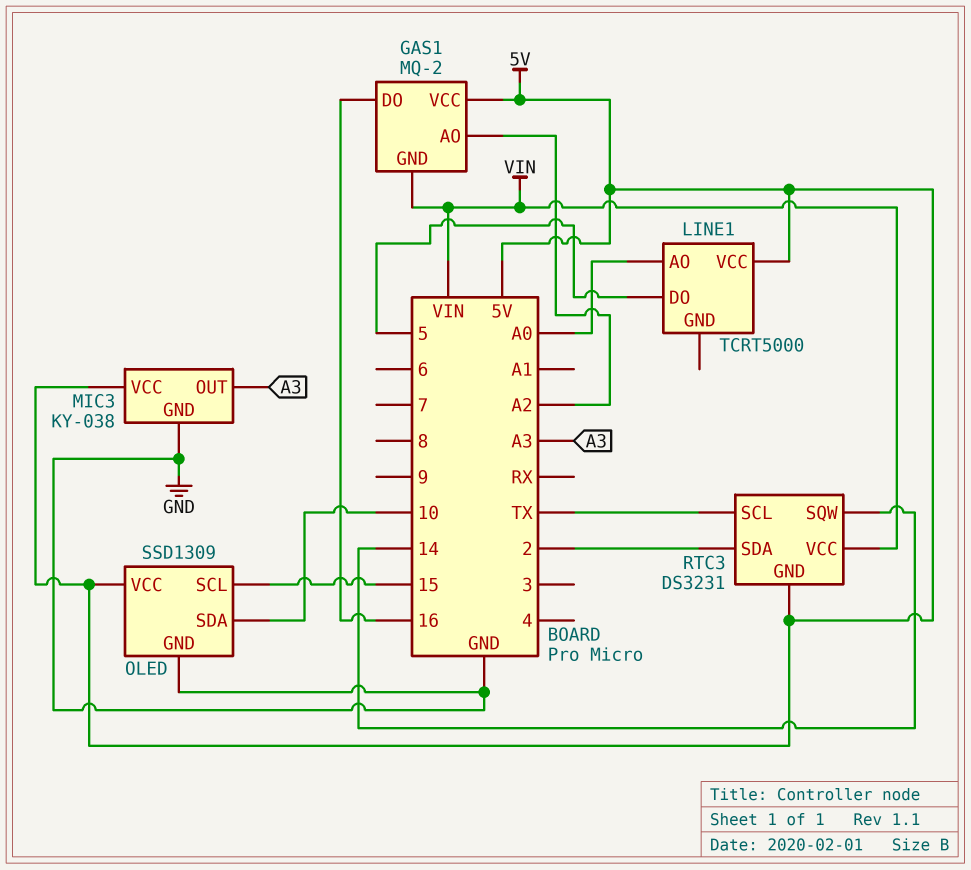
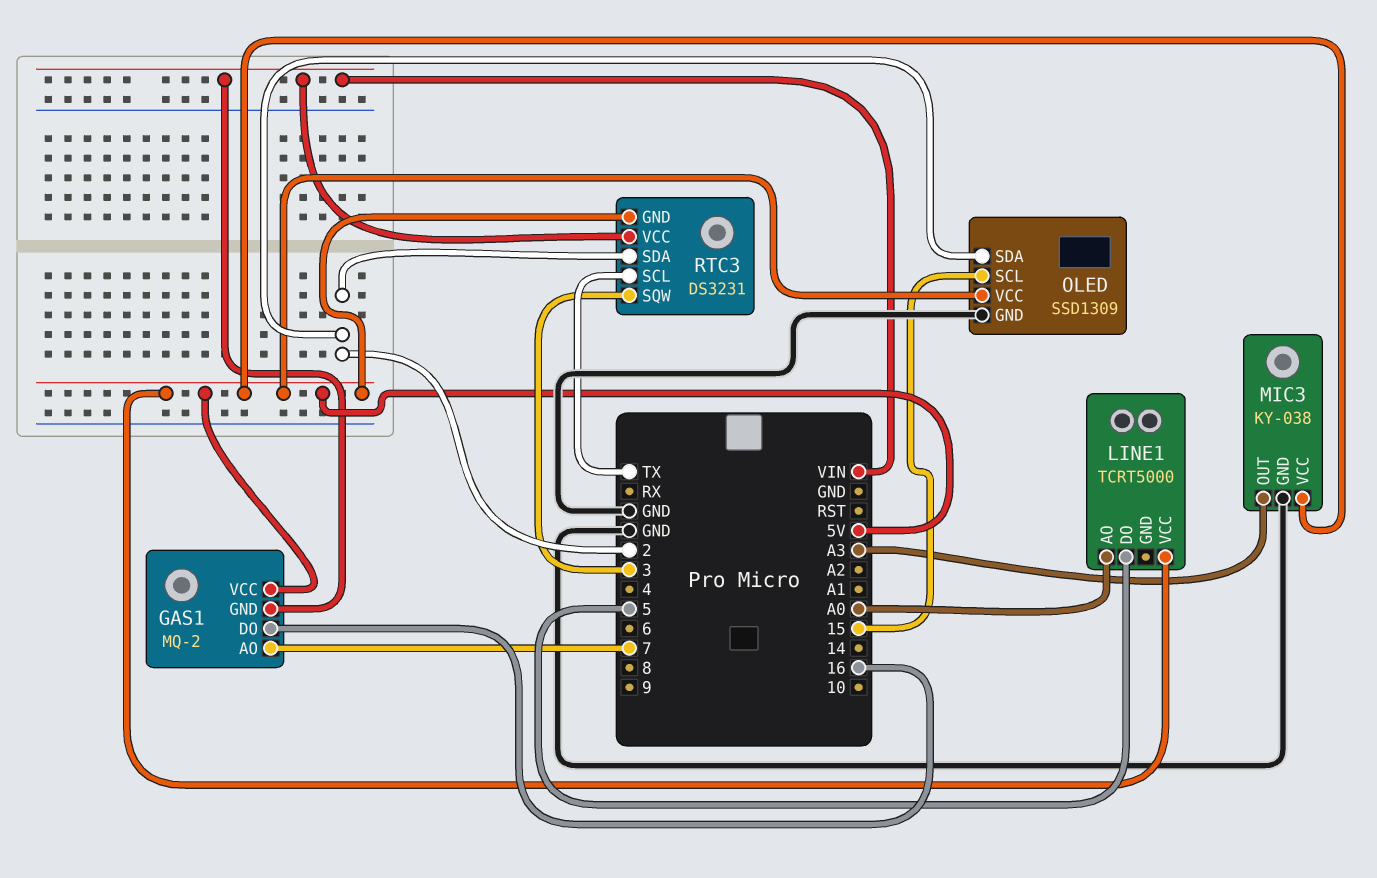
GAS1 pin AO: A2 -> 7
OLED pin SDA: 10 -> 2
RTC3 pin SQW: 14 -> 3

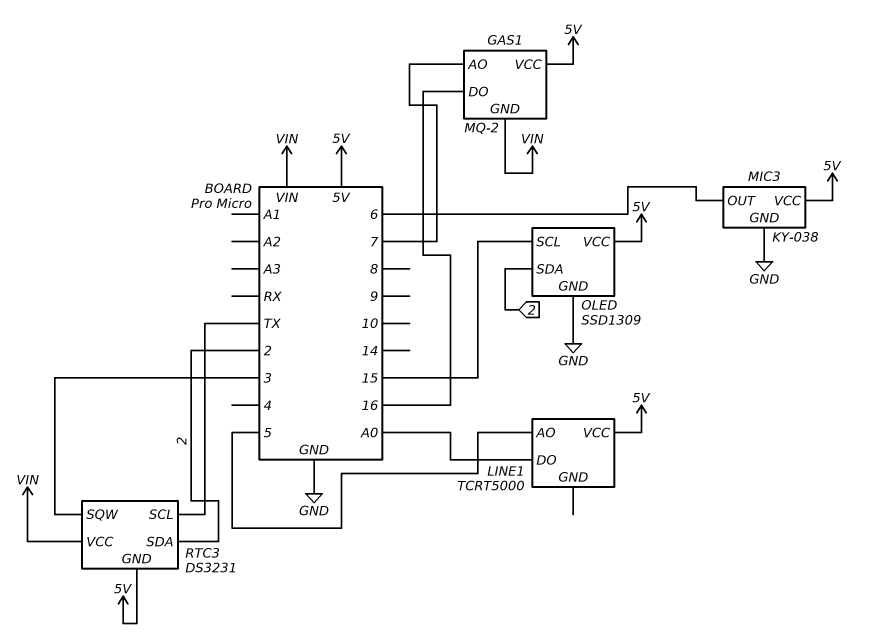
LINE1 pin AO: A0 -> 5
LINE1 pin DO: 5 -> A0
MIC3 pin OUT: A3 -> 6

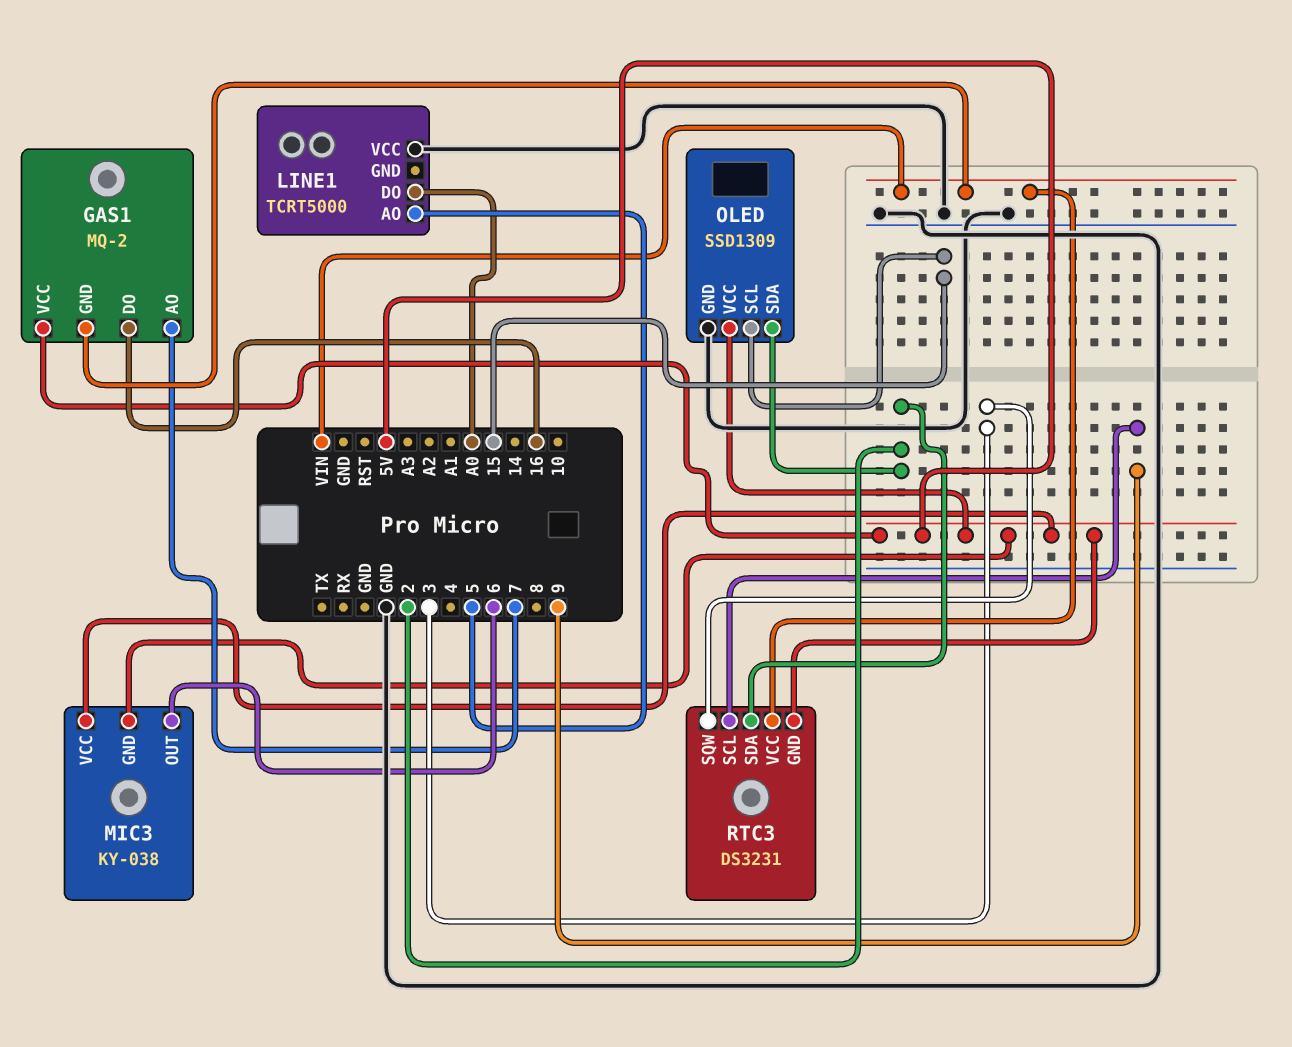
LINE1 pin VCC: 5V -> GND
MIC3 pin GND: GND -> 5V
RTC3 pin SCL: TX -> 9

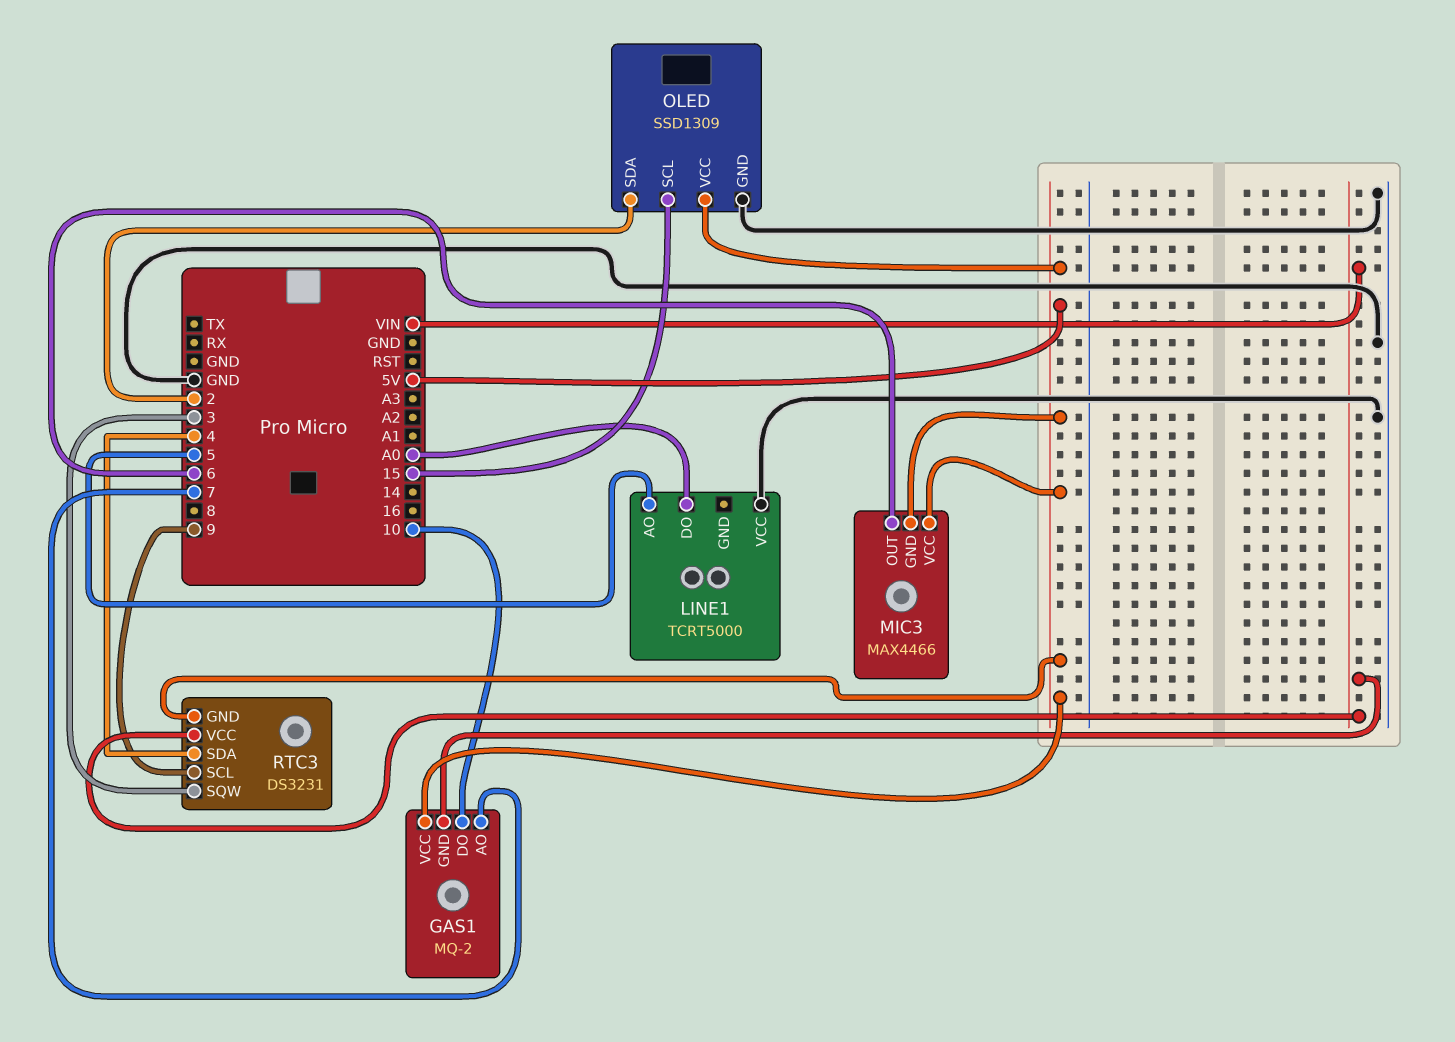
GAS1 pin DO: 16 -> 10
MIC3: KY-038 -> MAX4466
RTC3 pin SDA: 2 -> 4

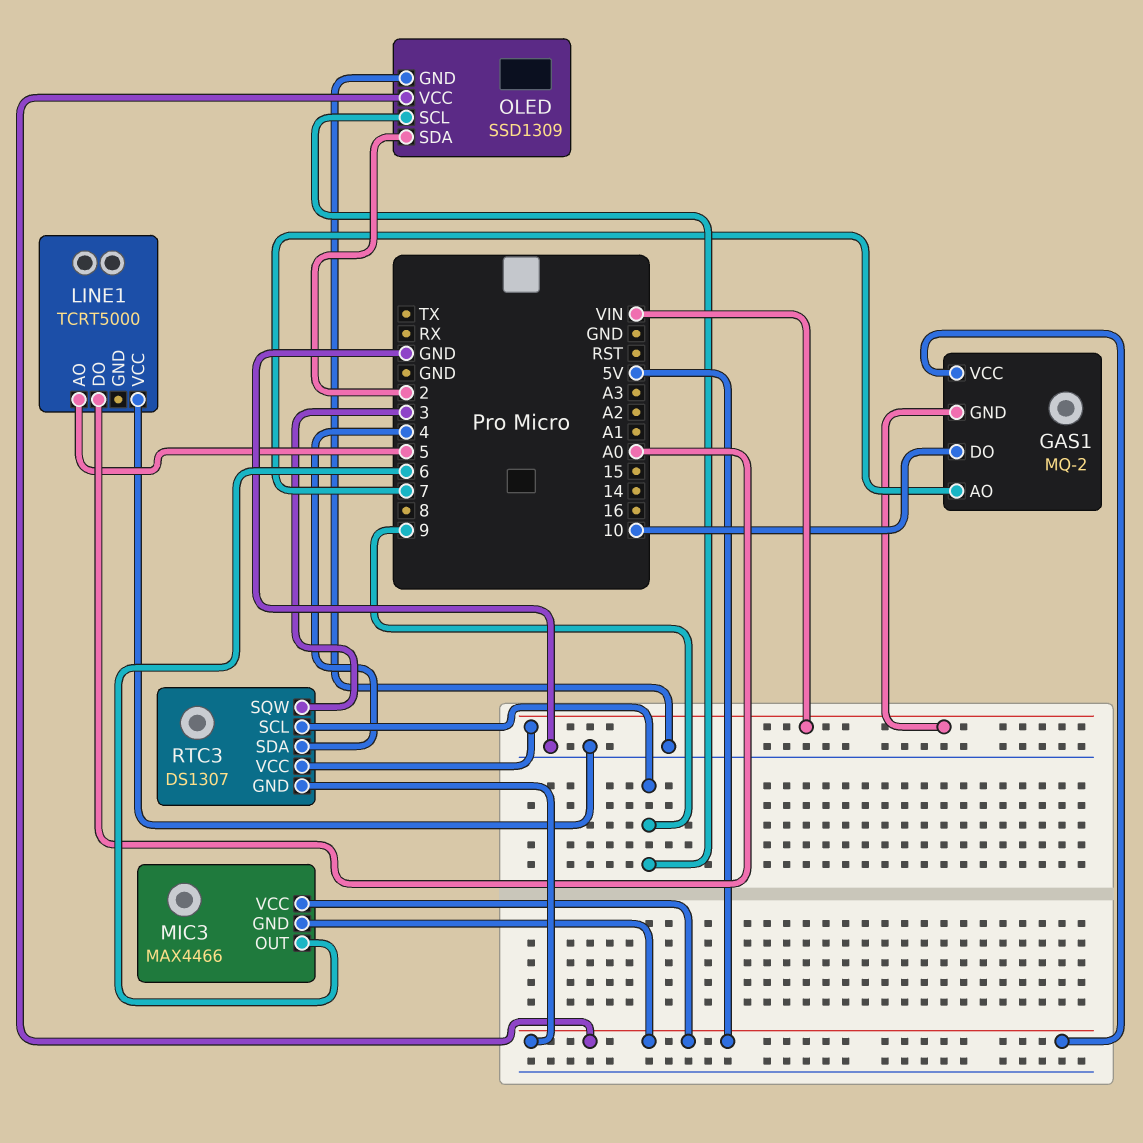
OLED pin SCL: 15 -> 9
RTC3: DS3231 -> DS1307

